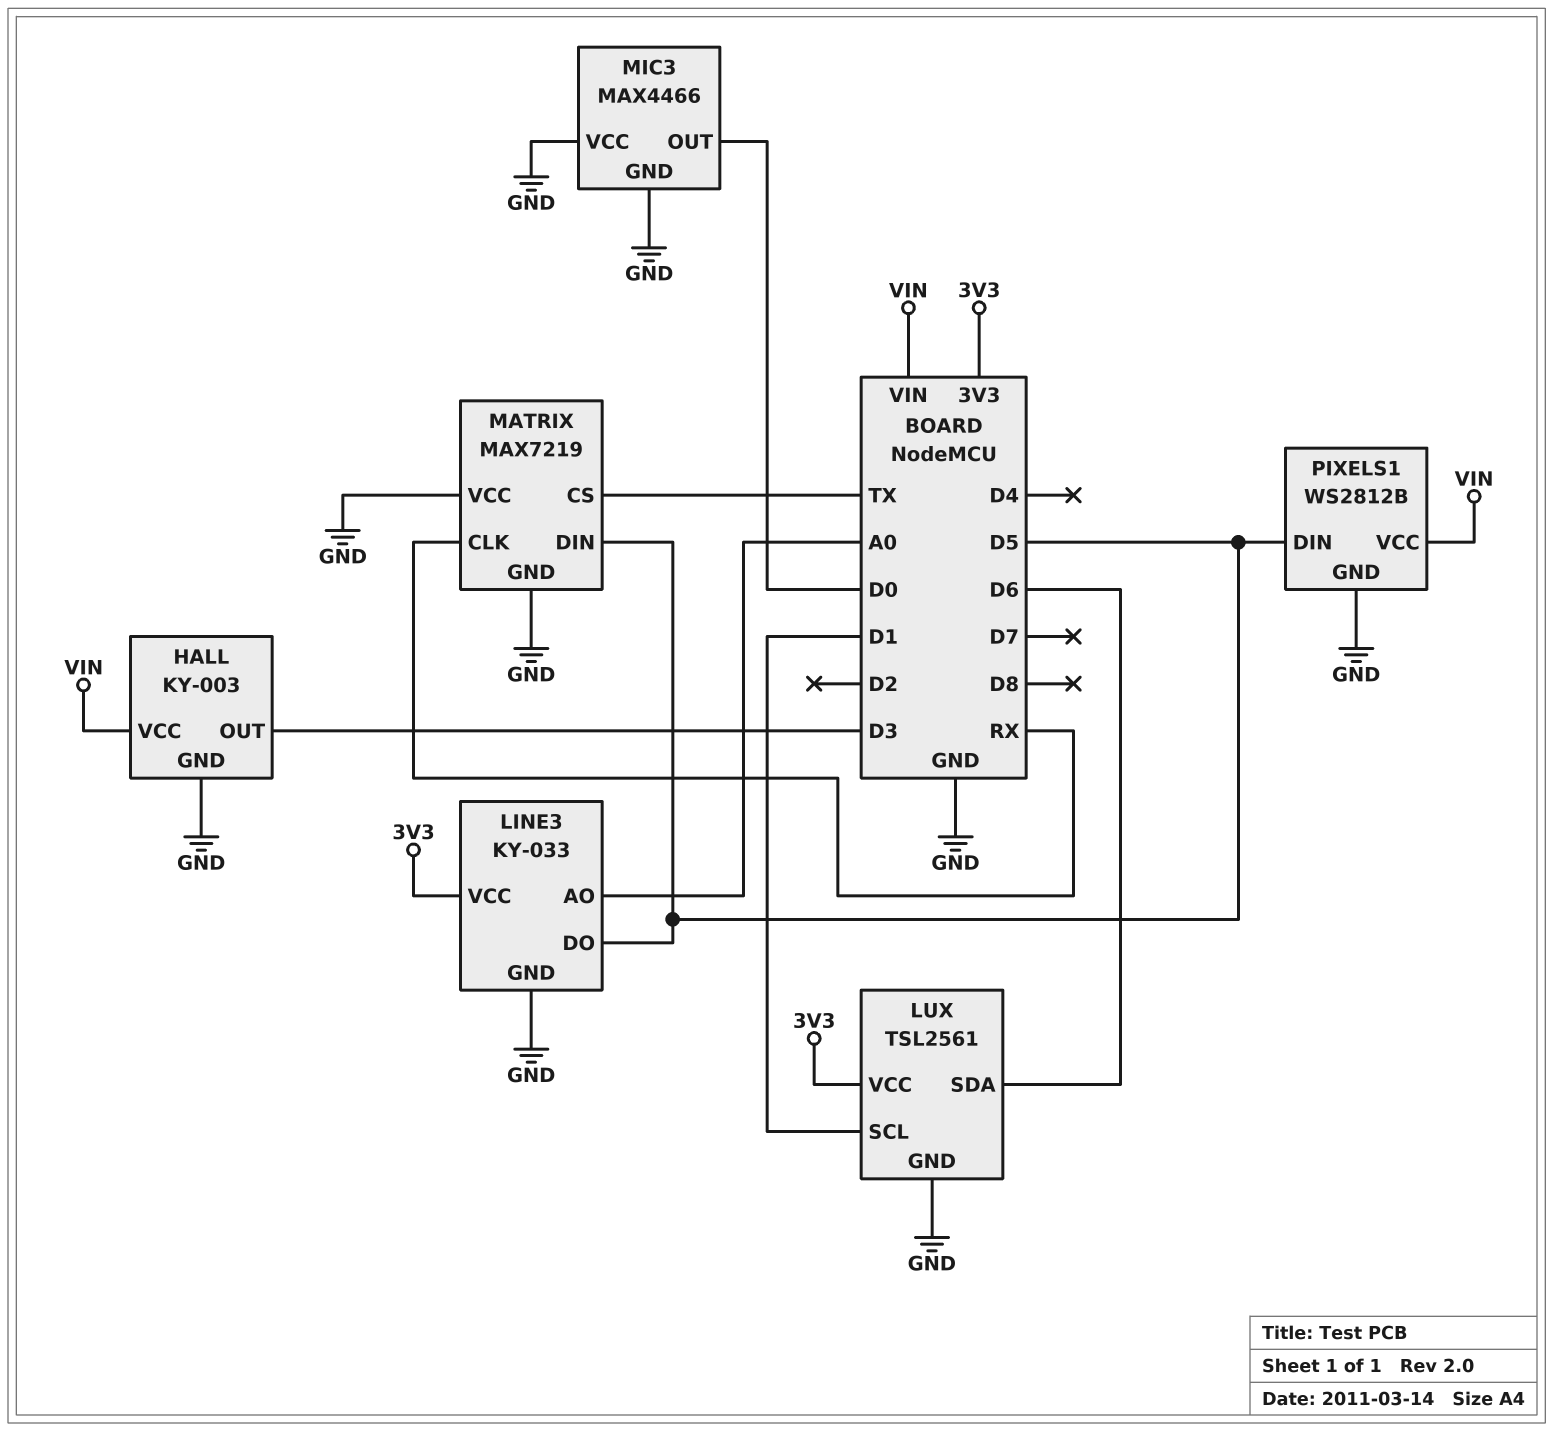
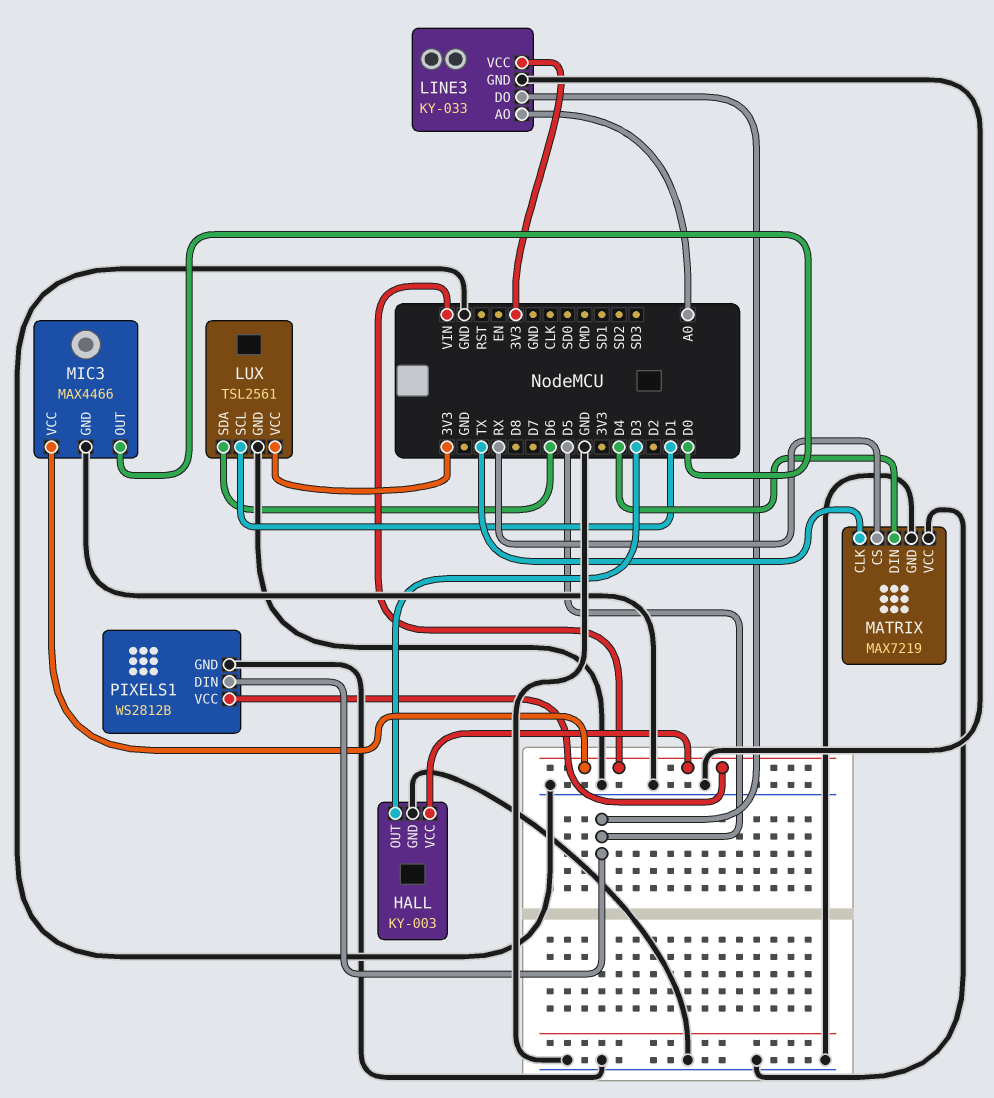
MATRIX pin CLK: RX -> TX
MATRIX pin CS: TX -> RX
MATRIX pin DIN: D5 -> D4
MIC3 pin VCC: GND -> VIN

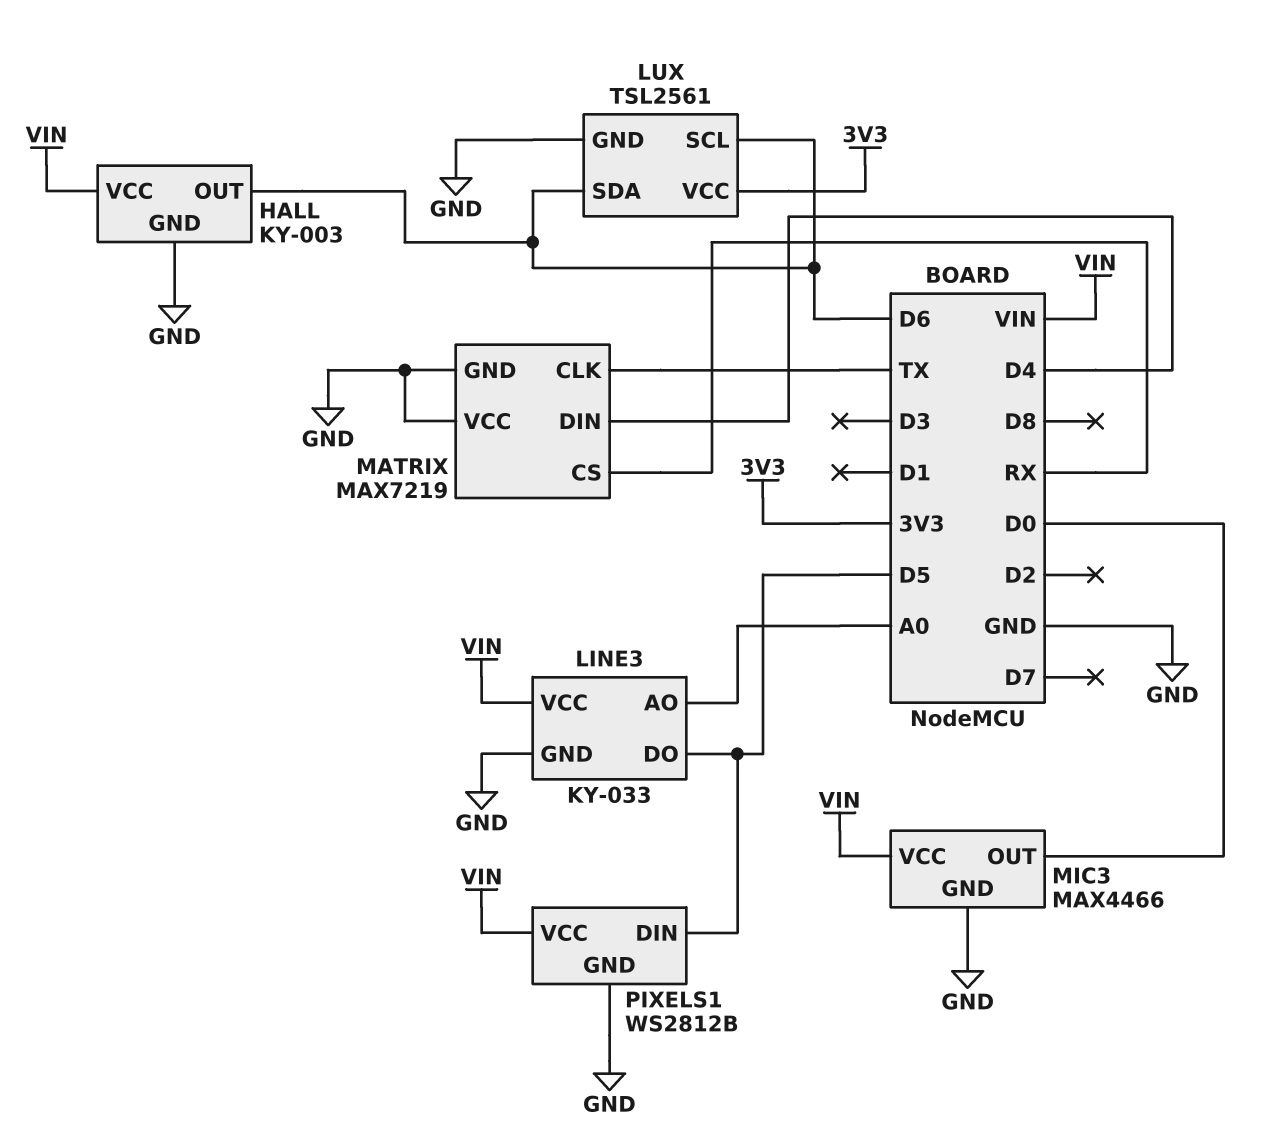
HALL pin OUT: D3 -> D6
LINE3 pin VCC: 3V3 -> VIN
LUX pin SCL: D1 -> D6

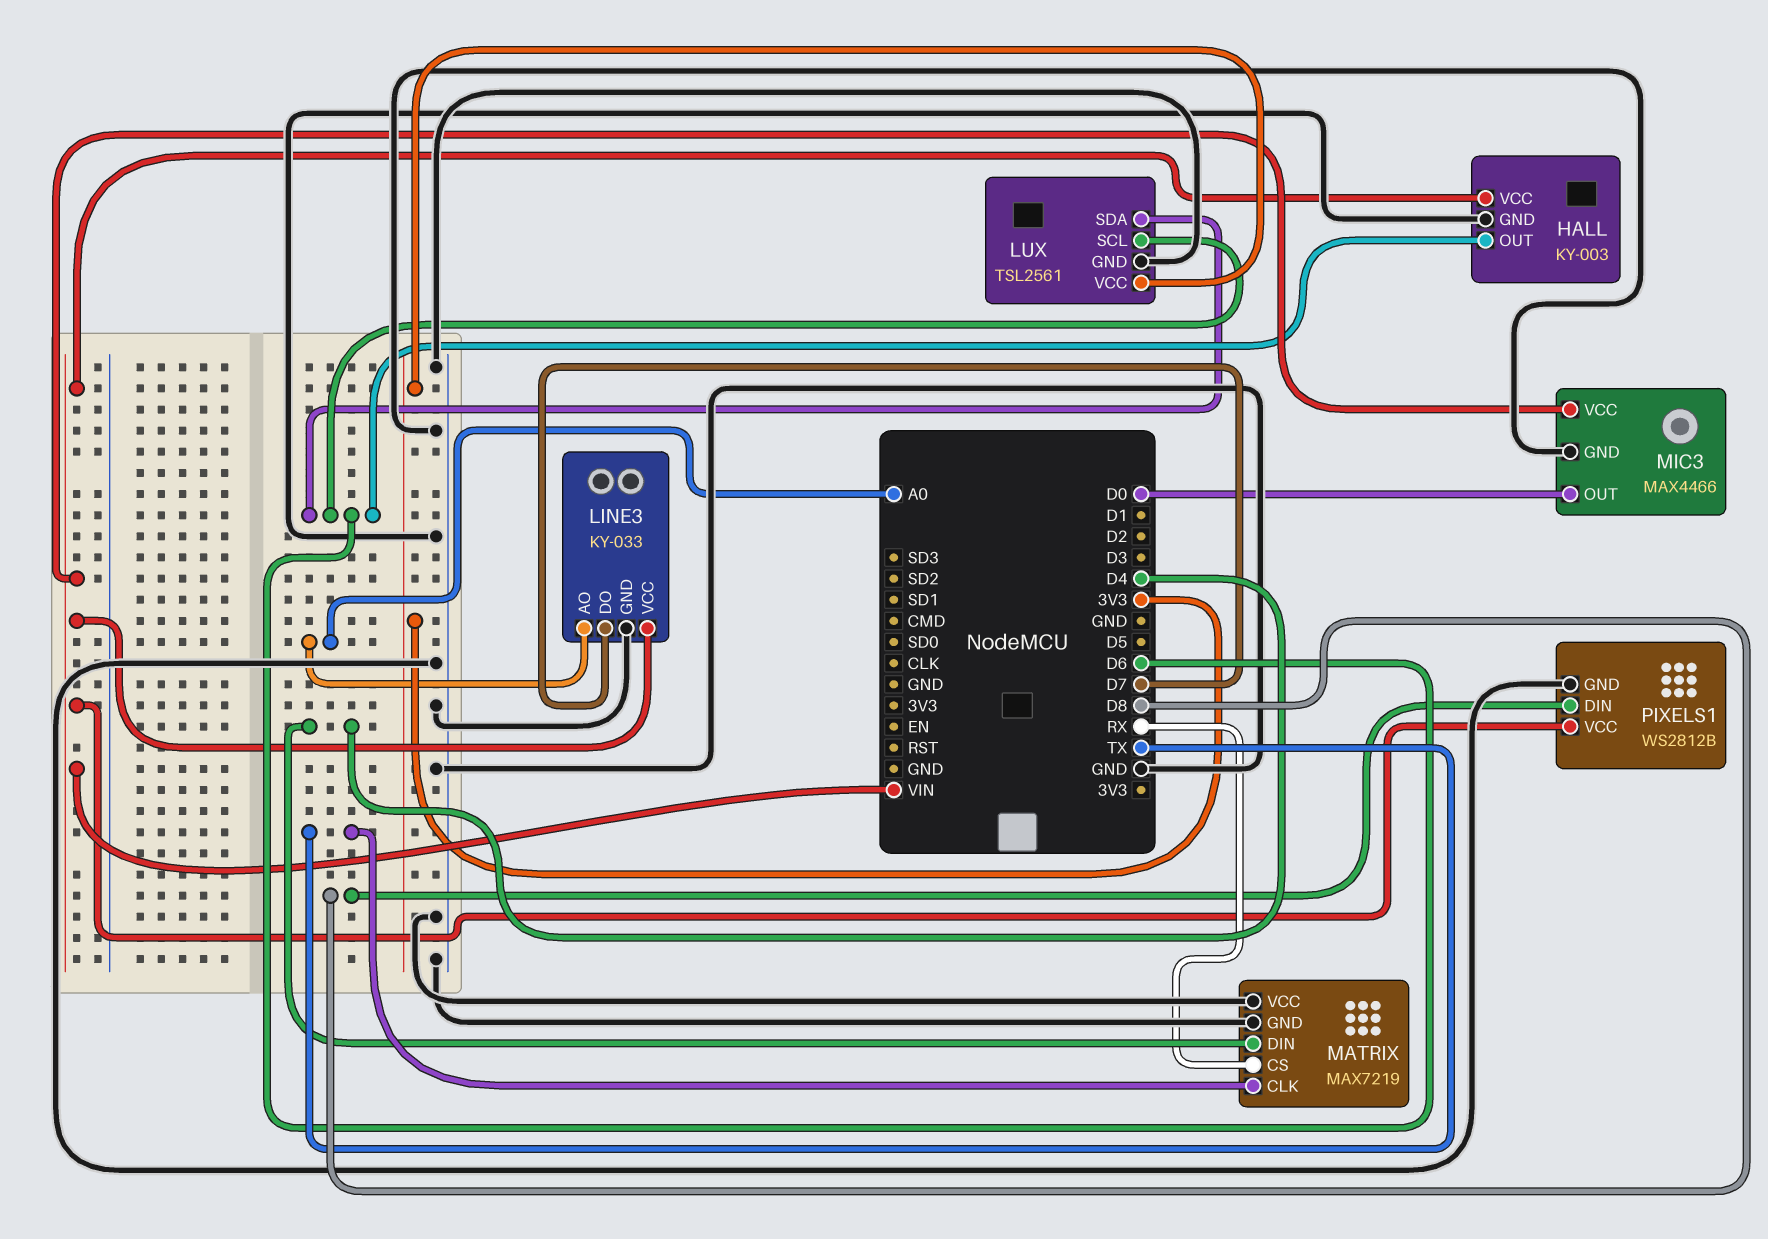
LINE3 pin DO: D5 -> D7
PIXELS1 pin DIN: D5 -> D8

